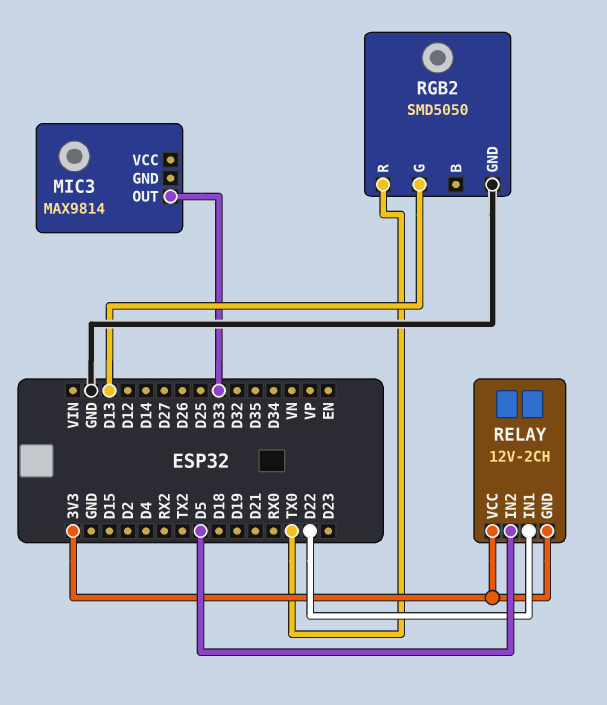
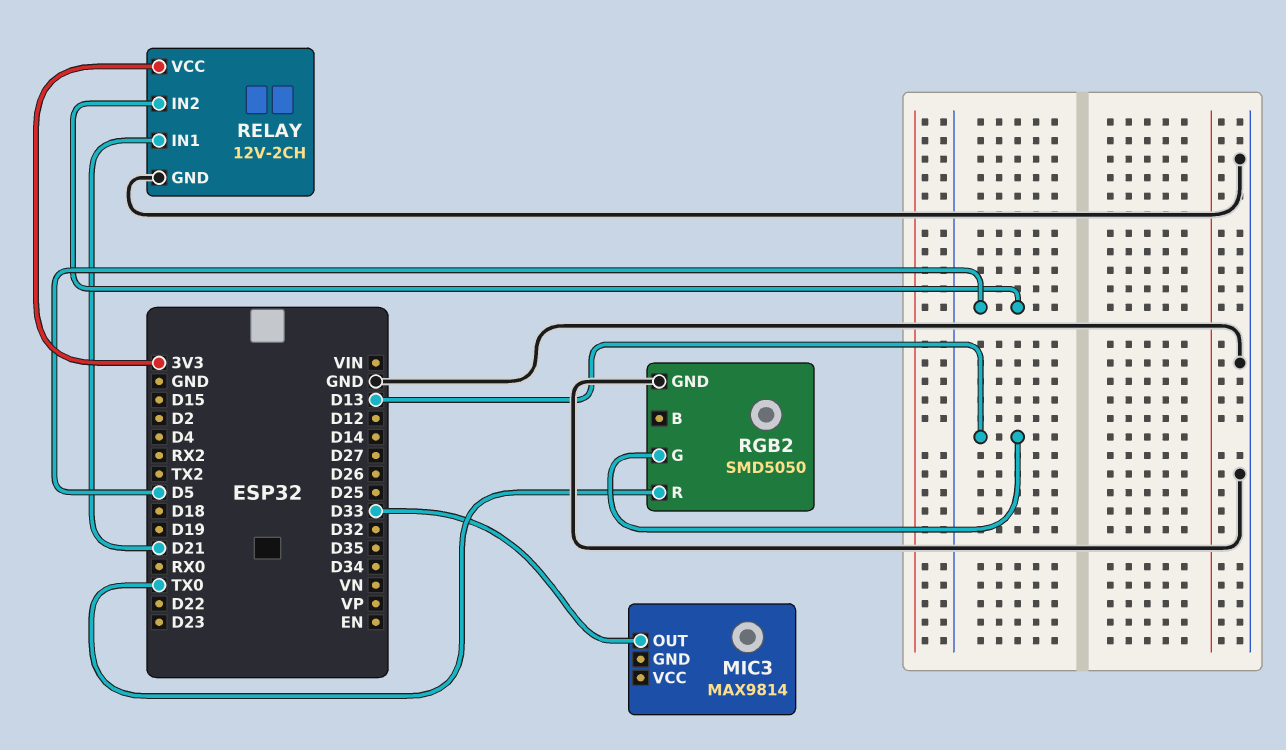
RELAY pin GND: 3V3 -> GND
RELAY pin IN1: D22 -> D21

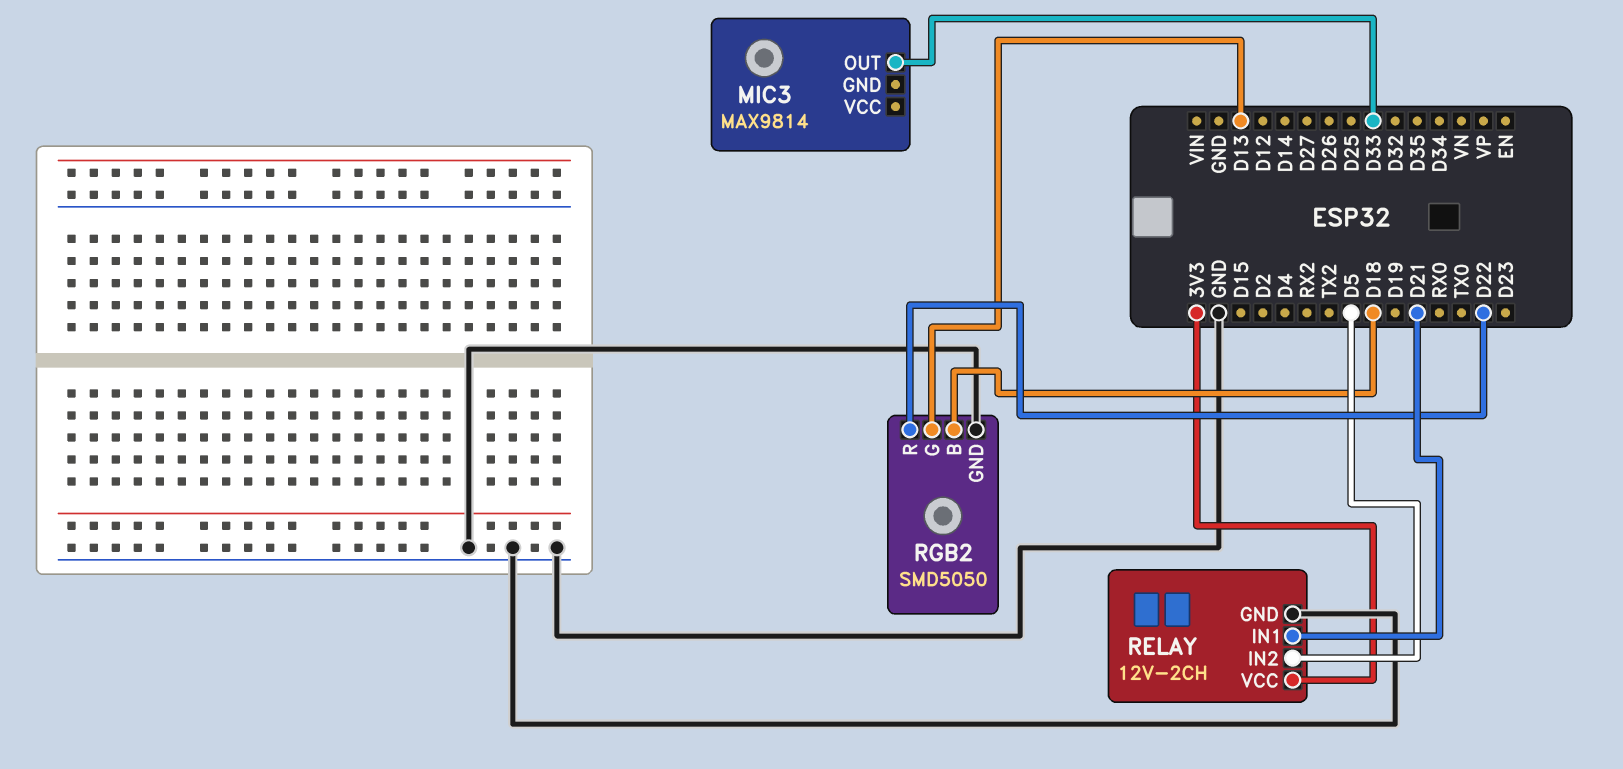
RGB2 pin B: none -> D18
RGB2 pin R: TX0 -> D22

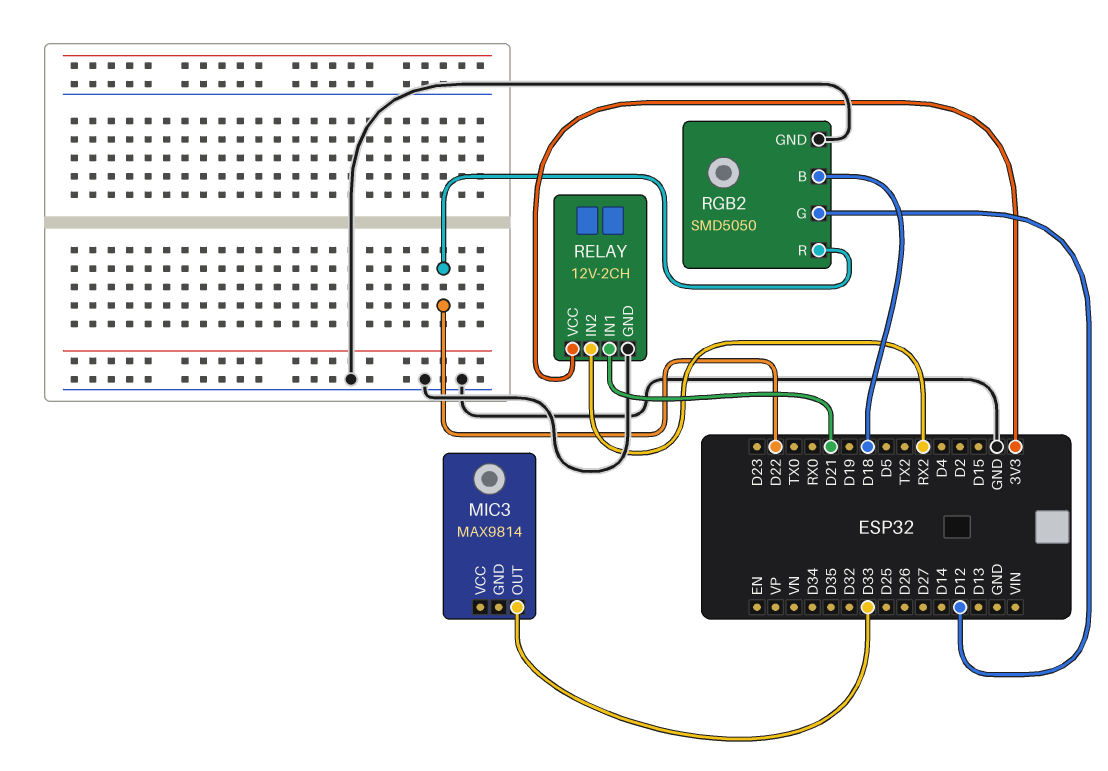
RELAY pin IN2: D5 -> RX2
RGB2 pin G: D13 -> D12

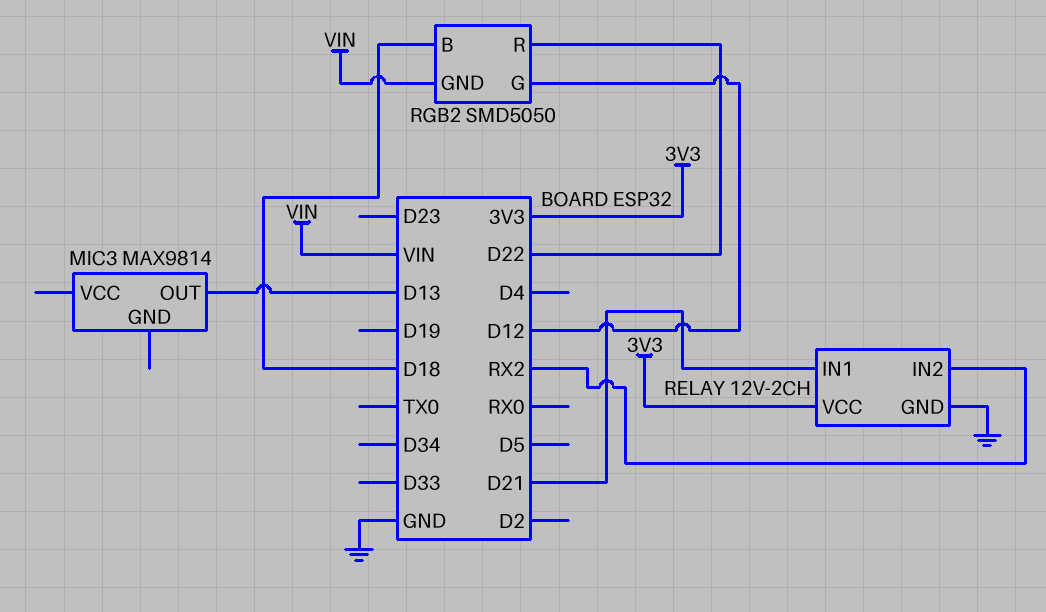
MIC3 pin OUT: D33 -> D13
RGB2 pin GND: GND -> VIN

